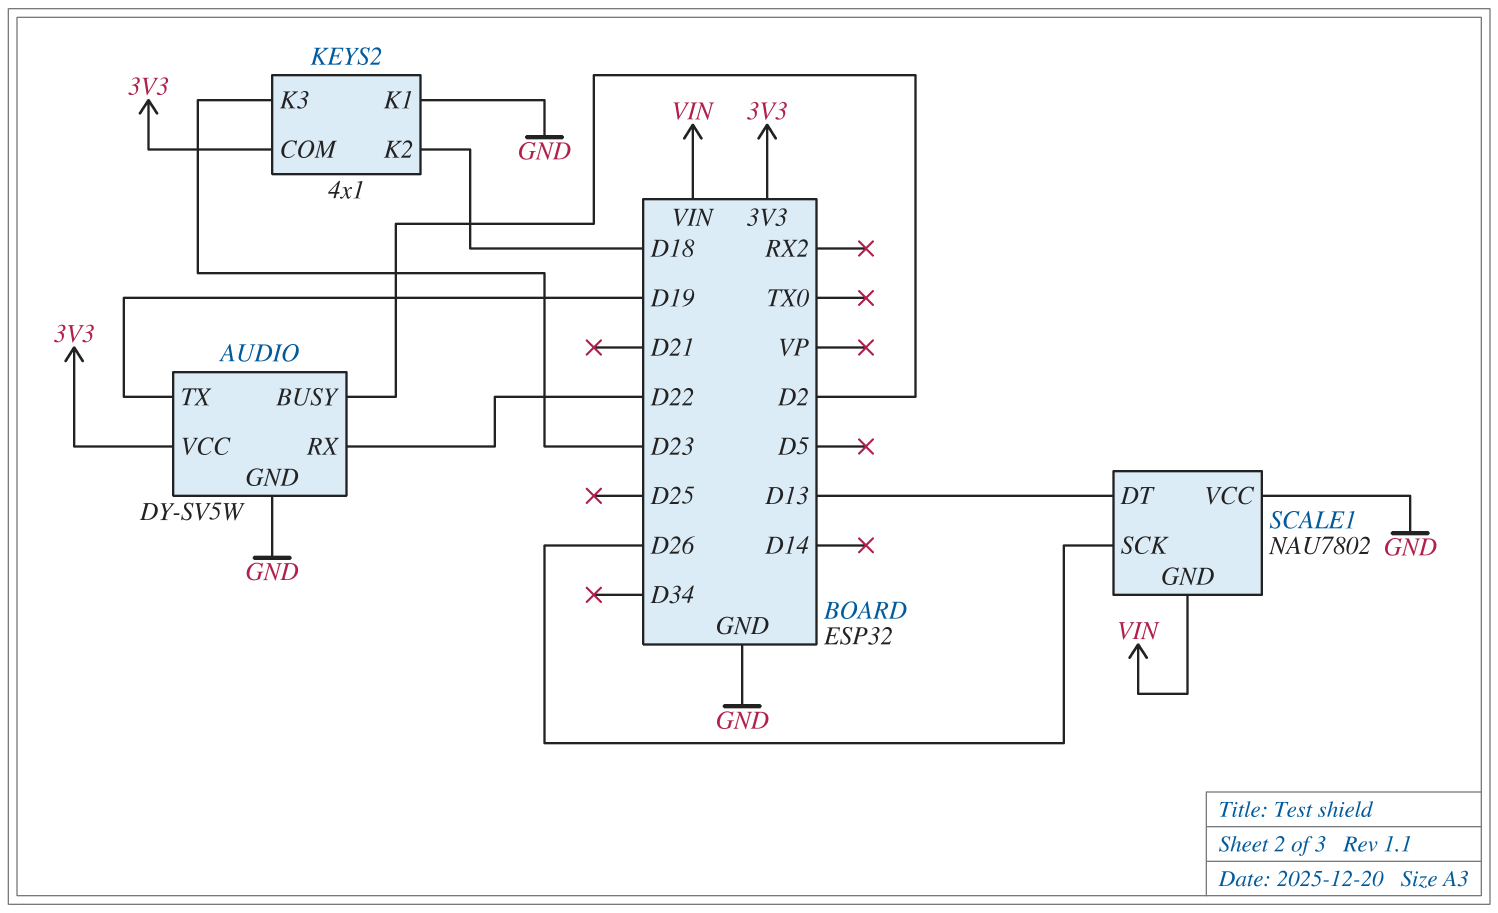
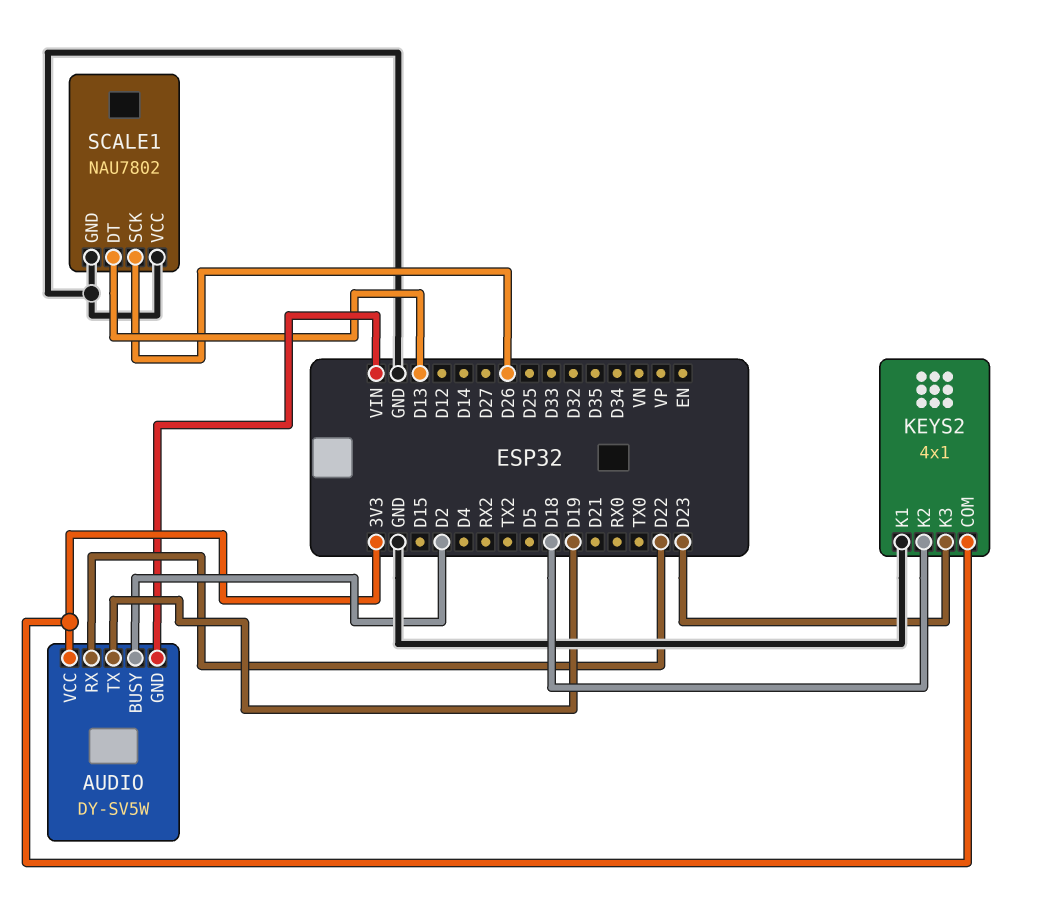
AUDIO pin GND: GND -> VIN
SCALE1 pin GND: VIN -> GND

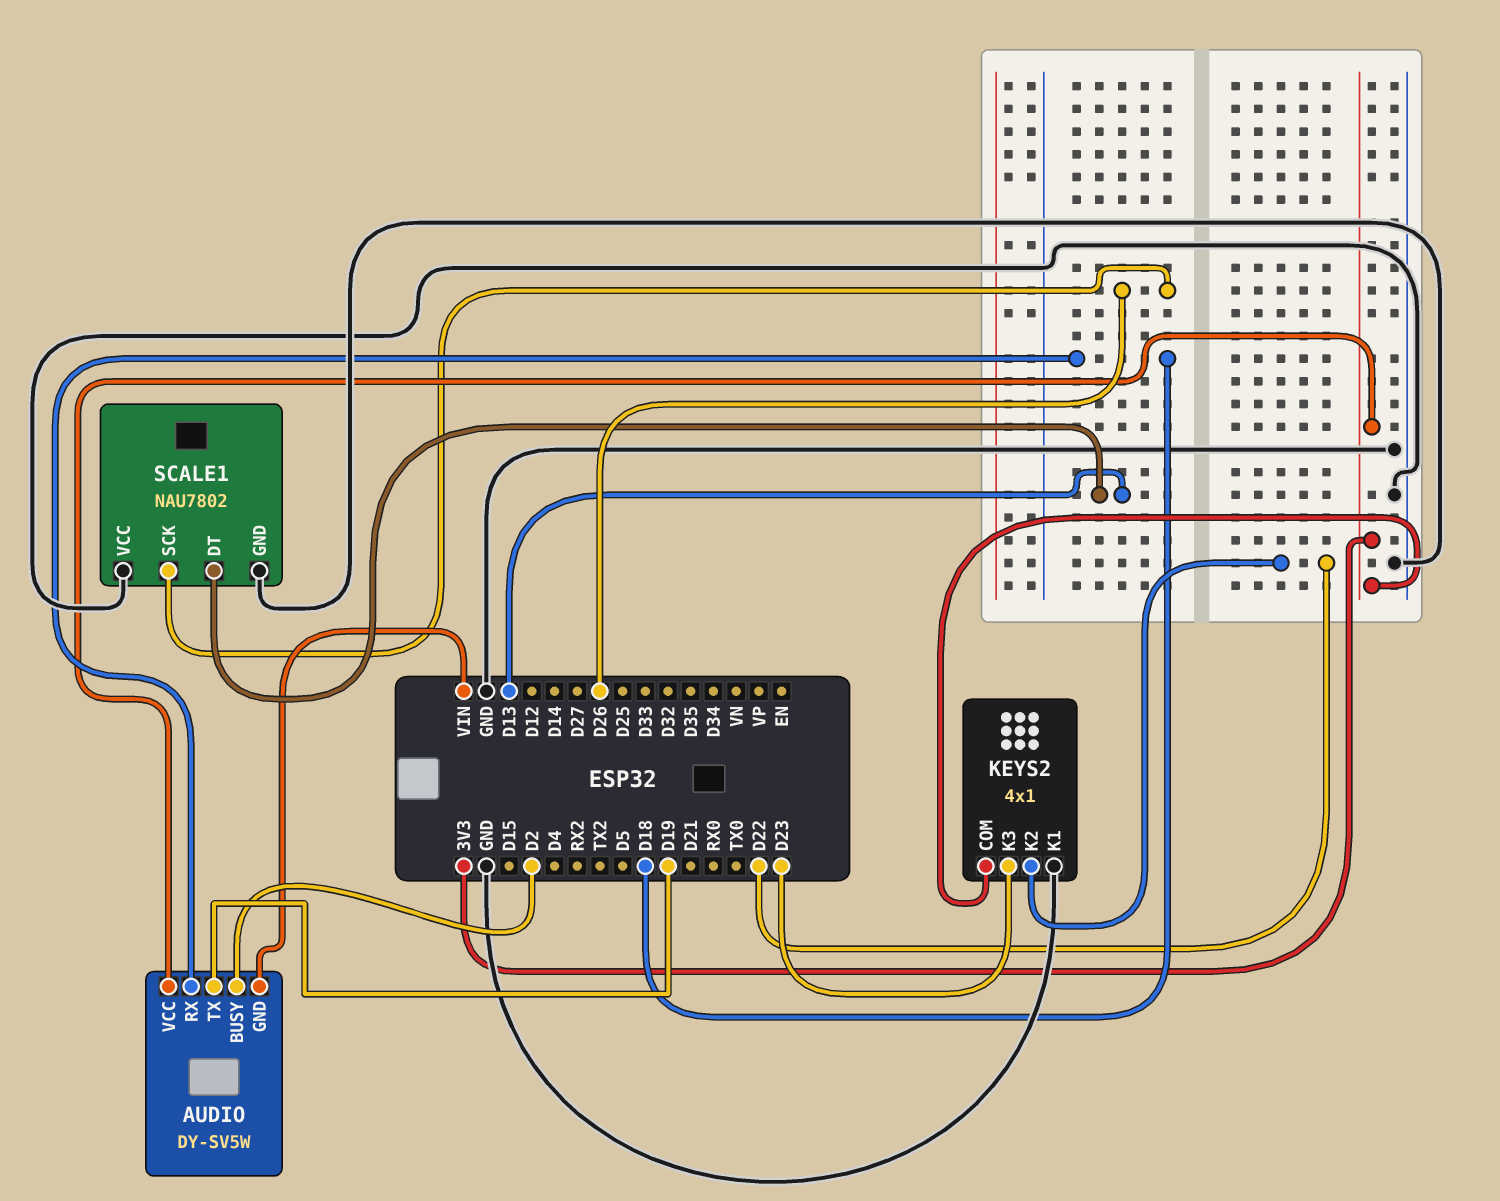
AUDIO pin RX: D22 -> D18
KEYS2 pin K2: D18 -> D22

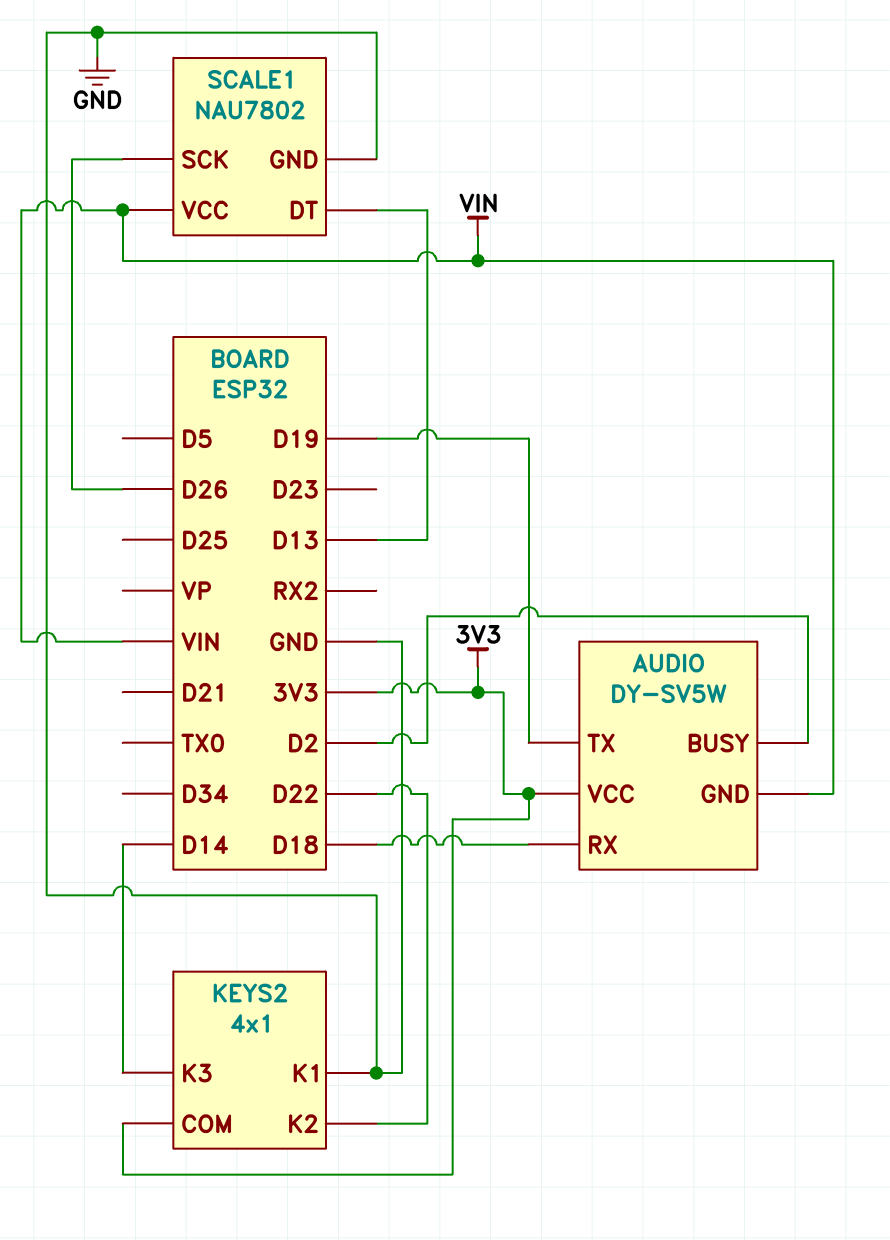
KEYS2 pin K3: D23 -> D14
SCALE1 pin VCC: GND -> VIN

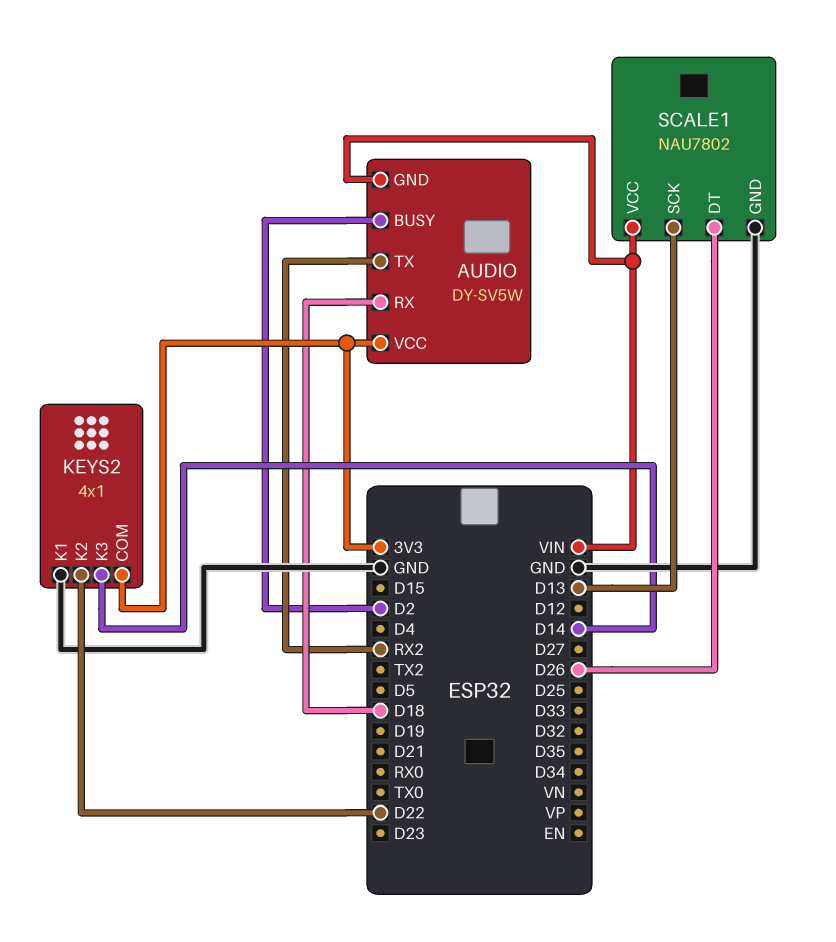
AUDIO pin TX: D19 -> RX2
SCALE1 pin DT: D13 -> D26
SCALE1 pin SCK: D26 -> D13

